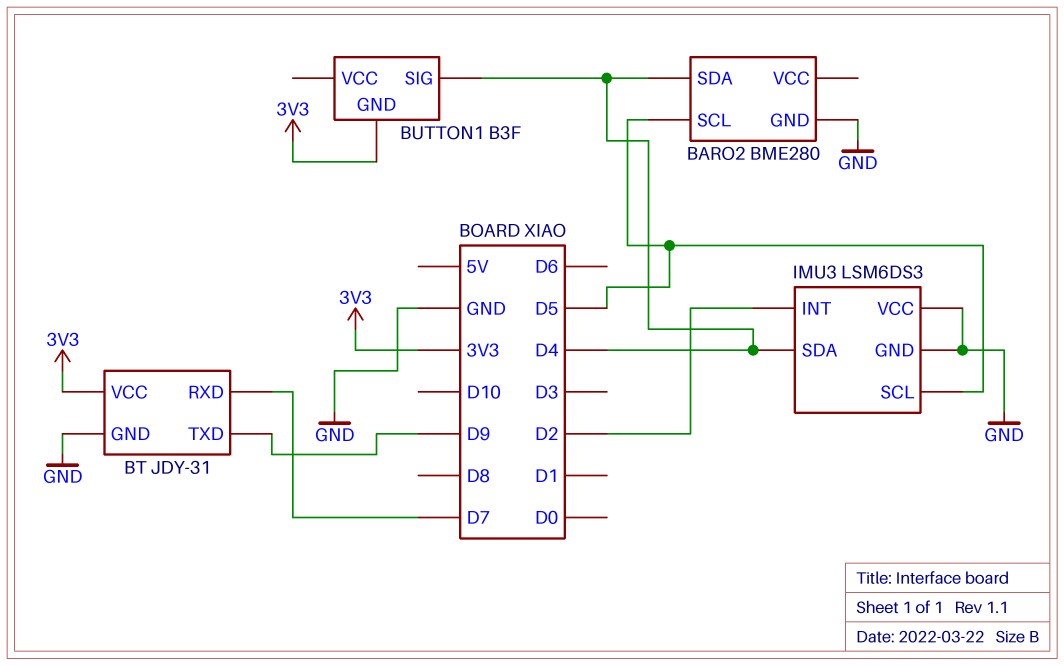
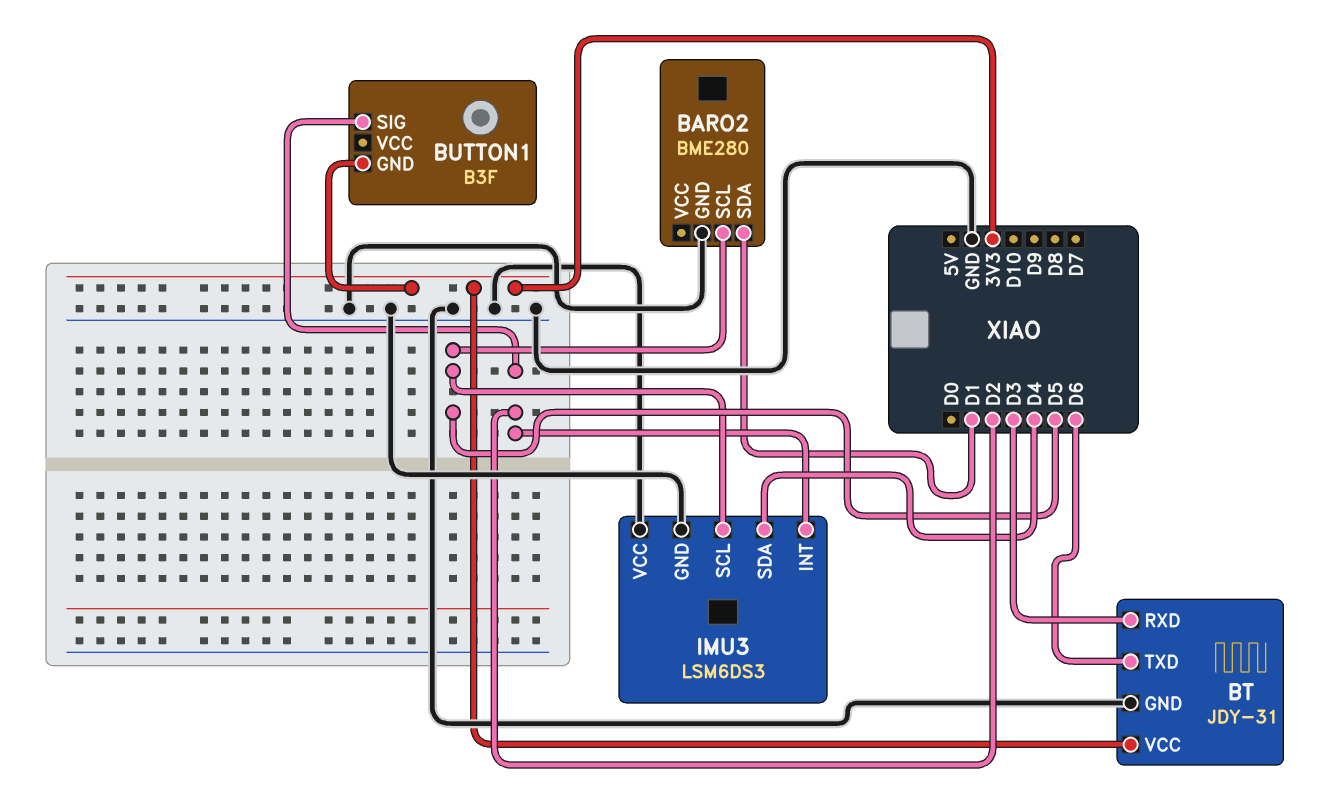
BARO2 pin SDA: D4 -> D1
BT pin RXD: D7 -> D3
BT pin TXD: D9 -> D6
BUTTON1 pin SIG: D4 -> D2

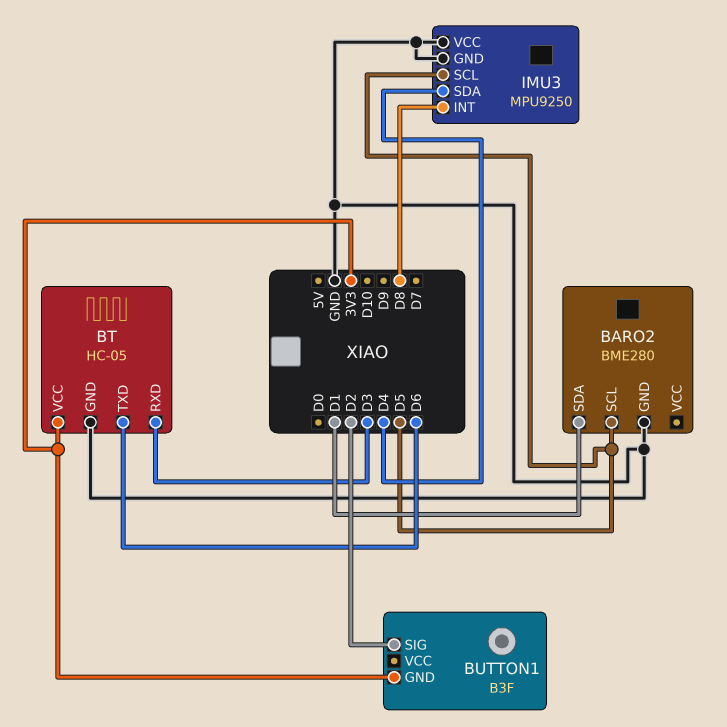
BT: JDY-31 -> HC-05
IMU3: LSM6DS3 -> MPU9250
IMU3 pin INT: D2 -> D8

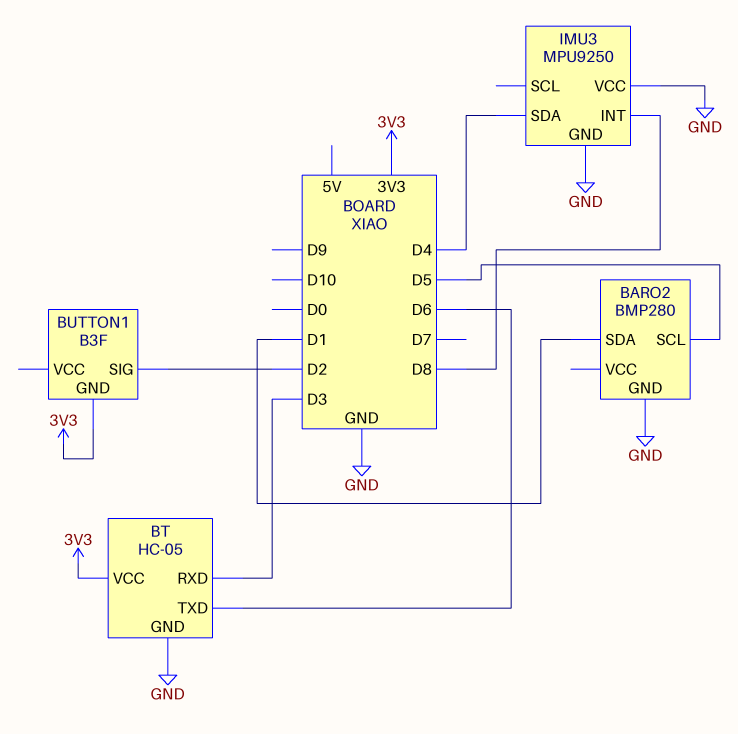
BARO2: BME280 -> BMP280
IMU3 pin SCL: D5 -> none

